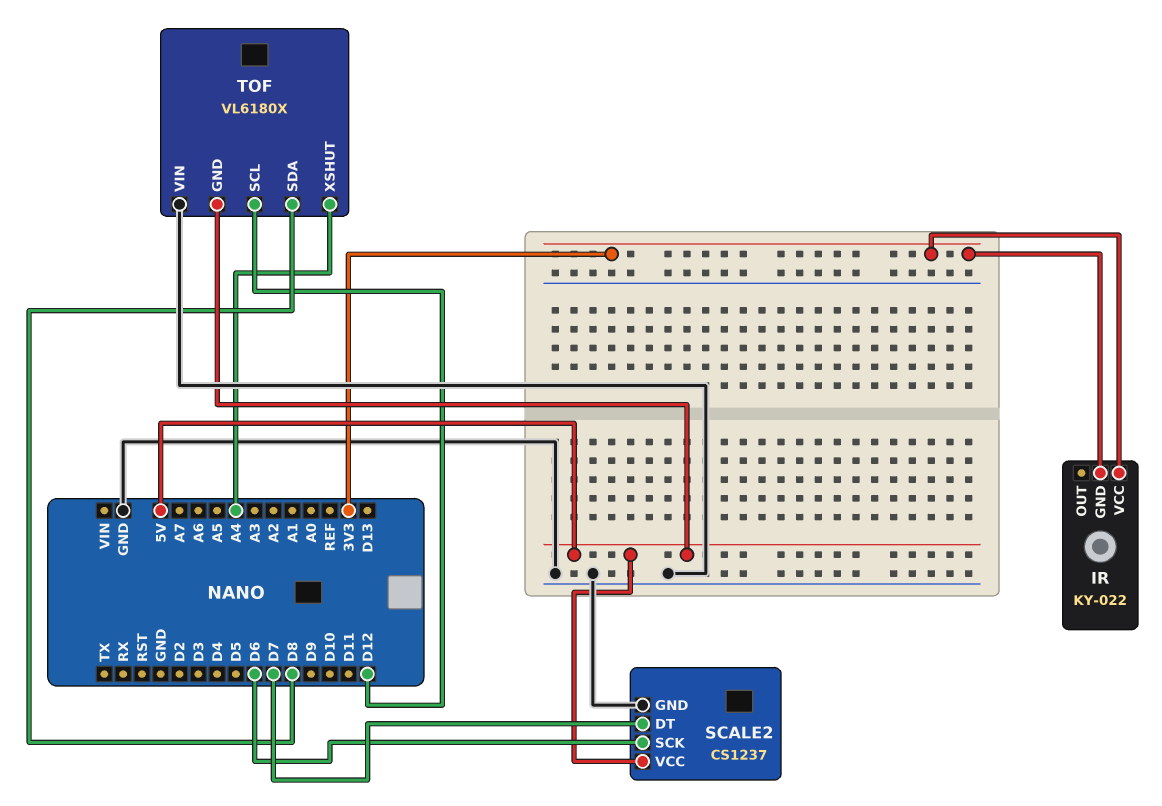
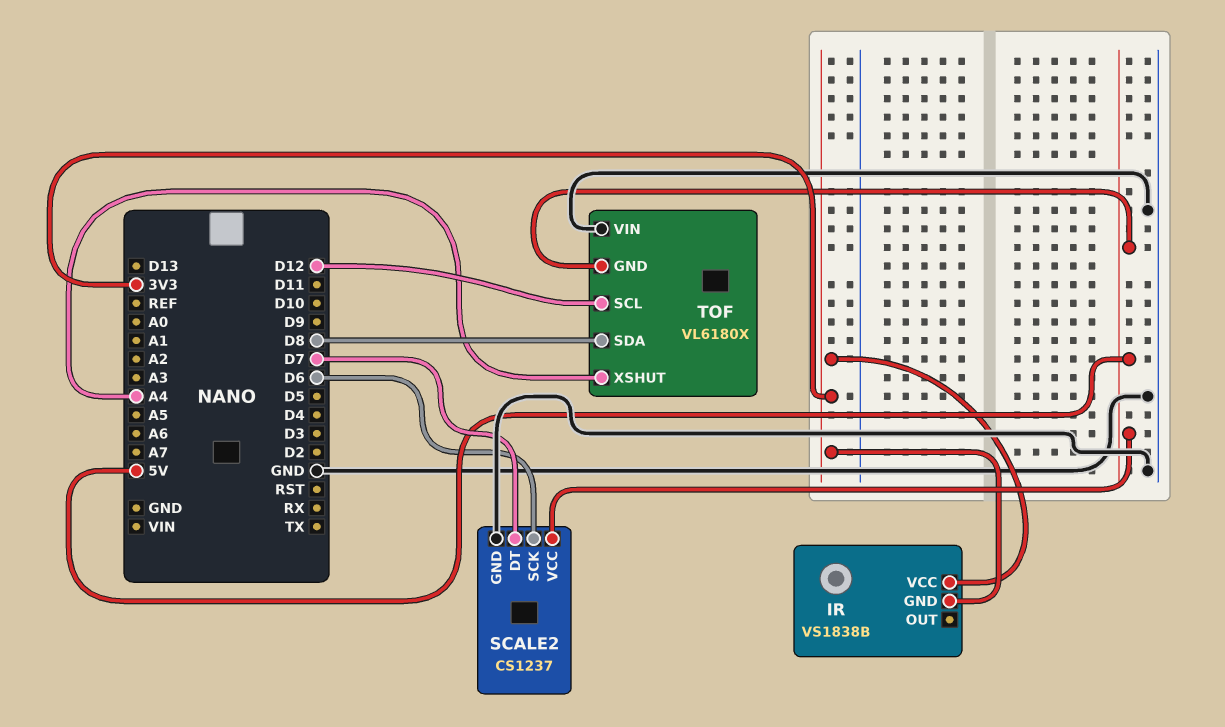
IR: KY-022 -> VS1838B

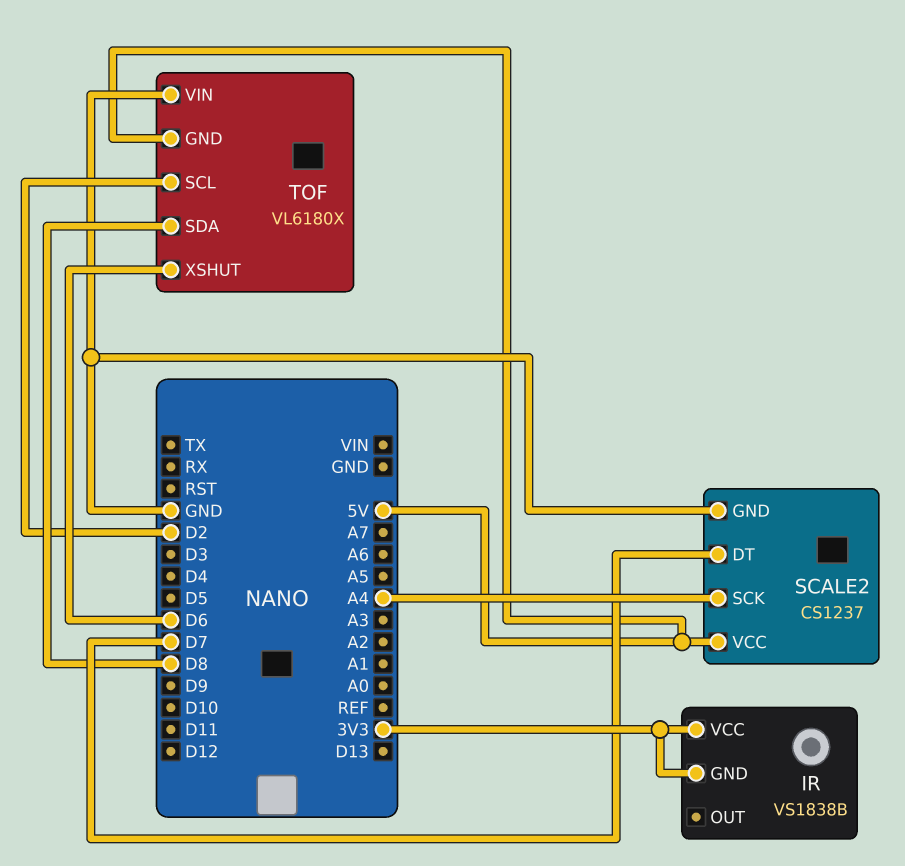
SCALE2 pin SCK: D6 -> A4
TOF pin SCL: D12 -> D2
TOF pin XSHUT: A4 -> D6

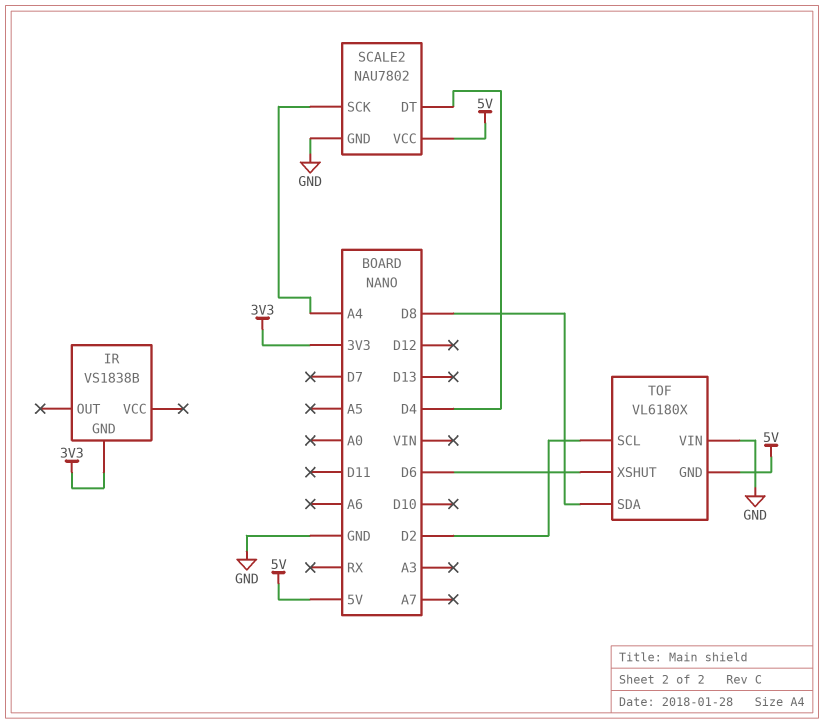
IR pin VCC: 3V3 -> none
SCALE2: CS1237 -> NAU7802
SCALE2 pin DT: D7 -> D4

